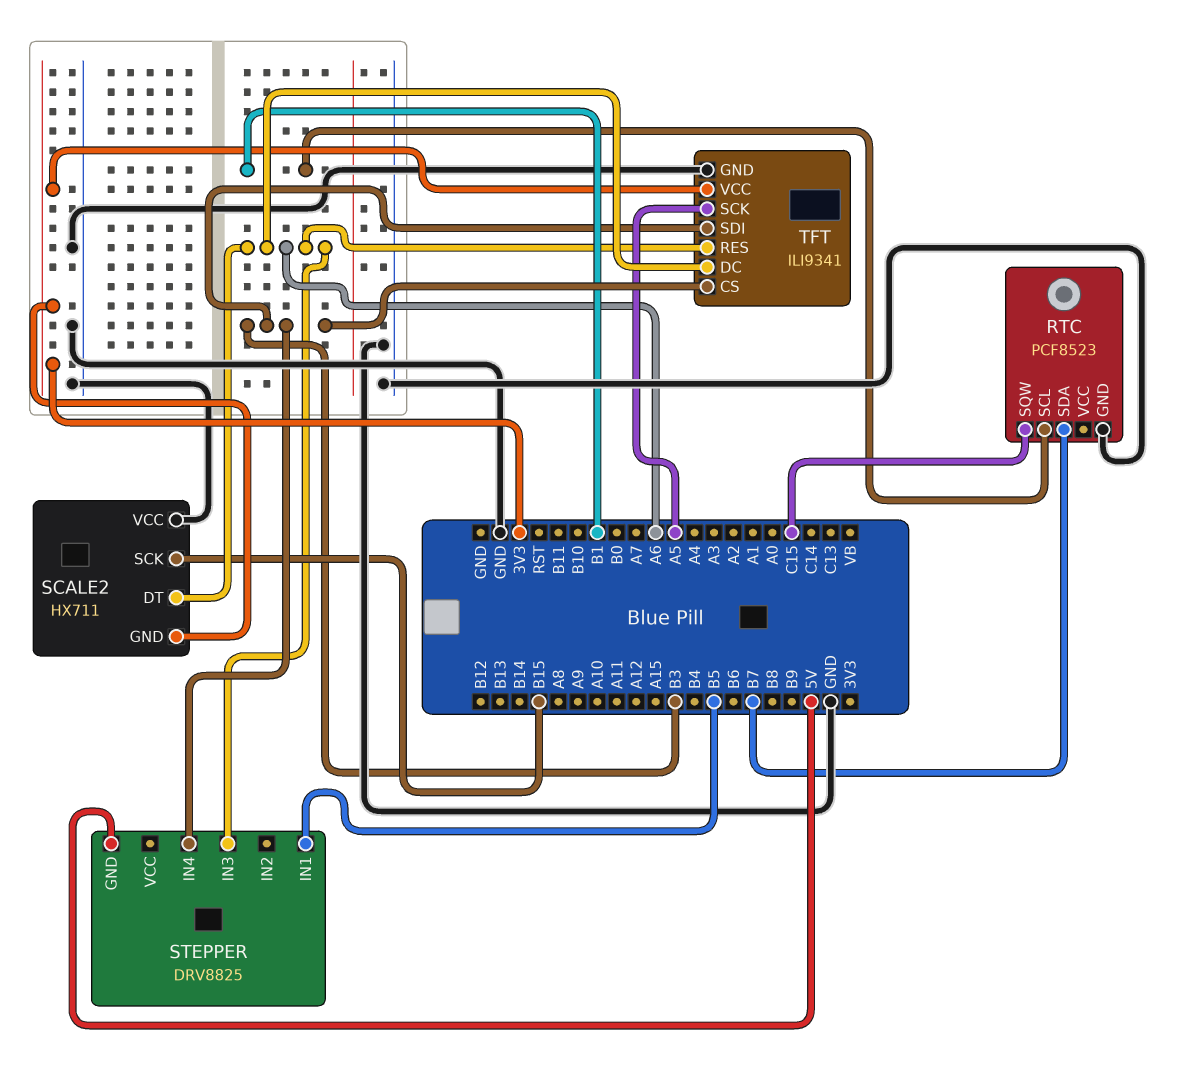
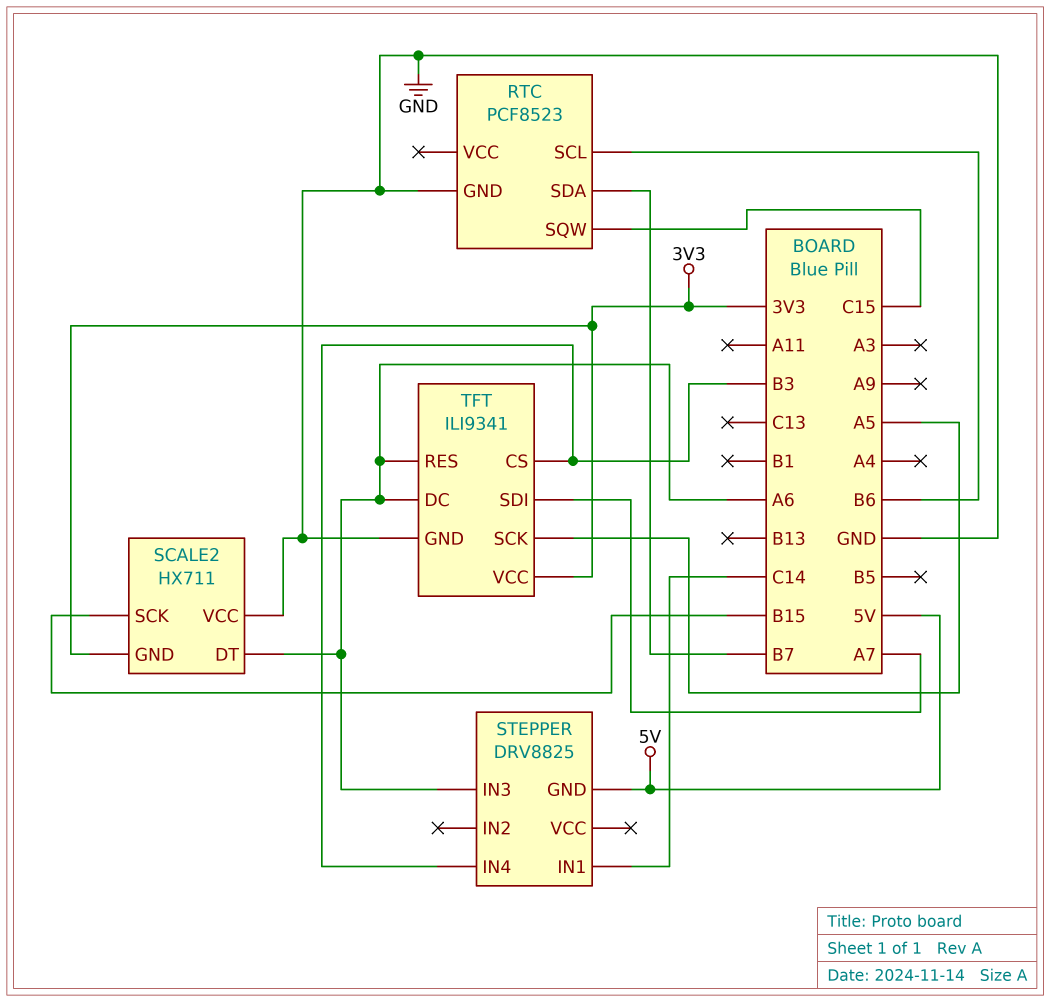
RTC pin SCL: B1 -> B6
STEPPER pin IN1: B5 -> C14
TFT pin SDI: B3 -> A7

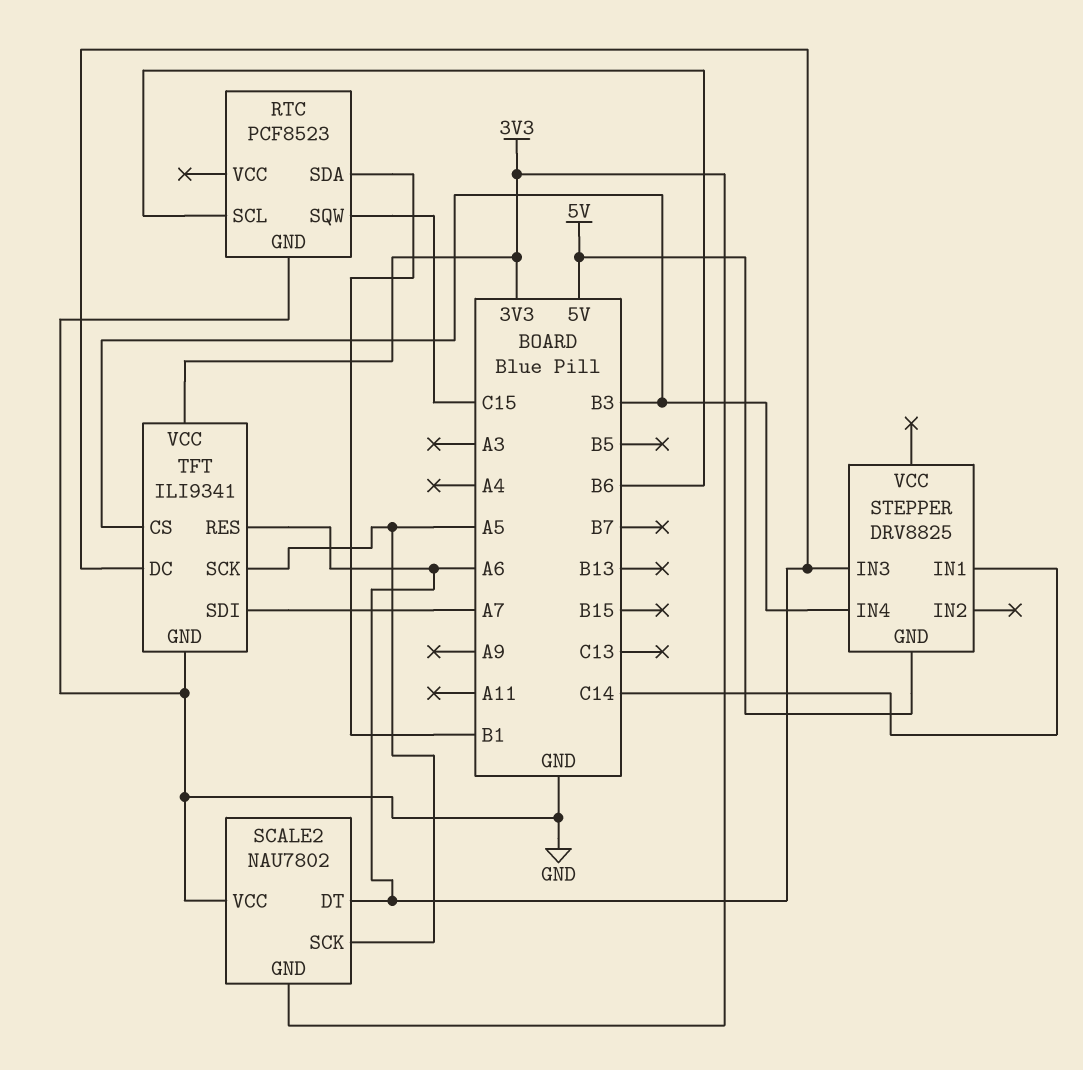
RTC pin SDA: B7 -> B1
SCALE2: HX711 -> NAU7802
SCALE2 pin SCK: B15 -> A5

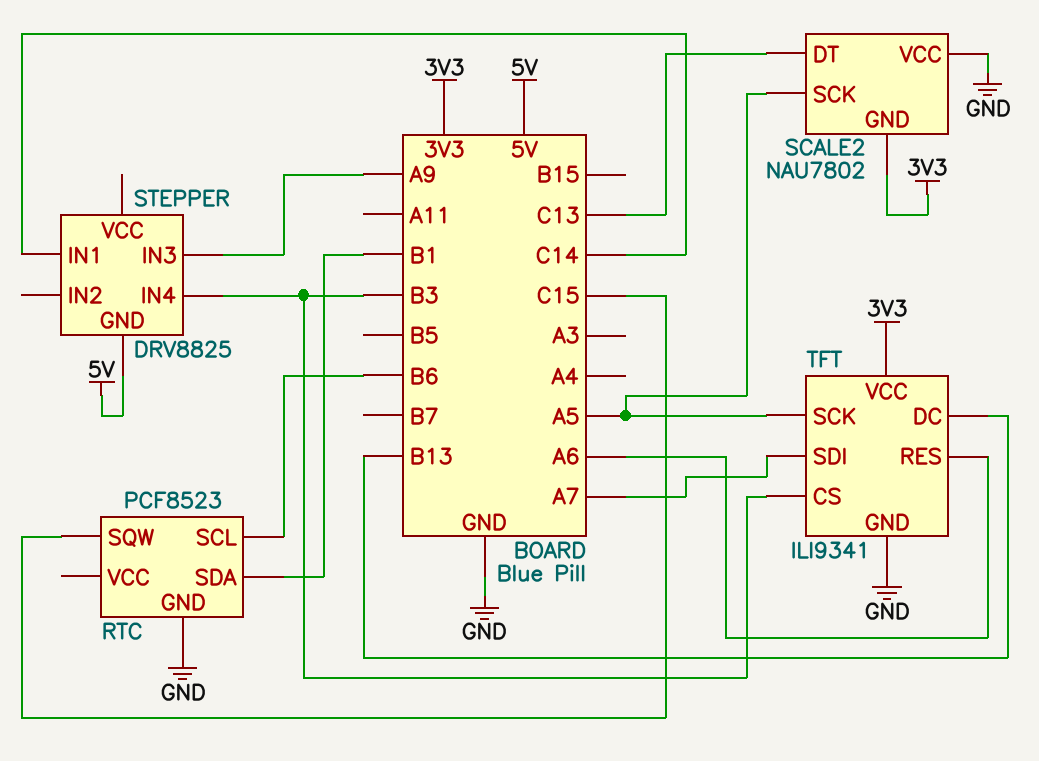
SCALE2 pin DT: A6 -> C13
STEPPER pin IN3: A6 -> A9
TFT pin DC: A6 -> B13

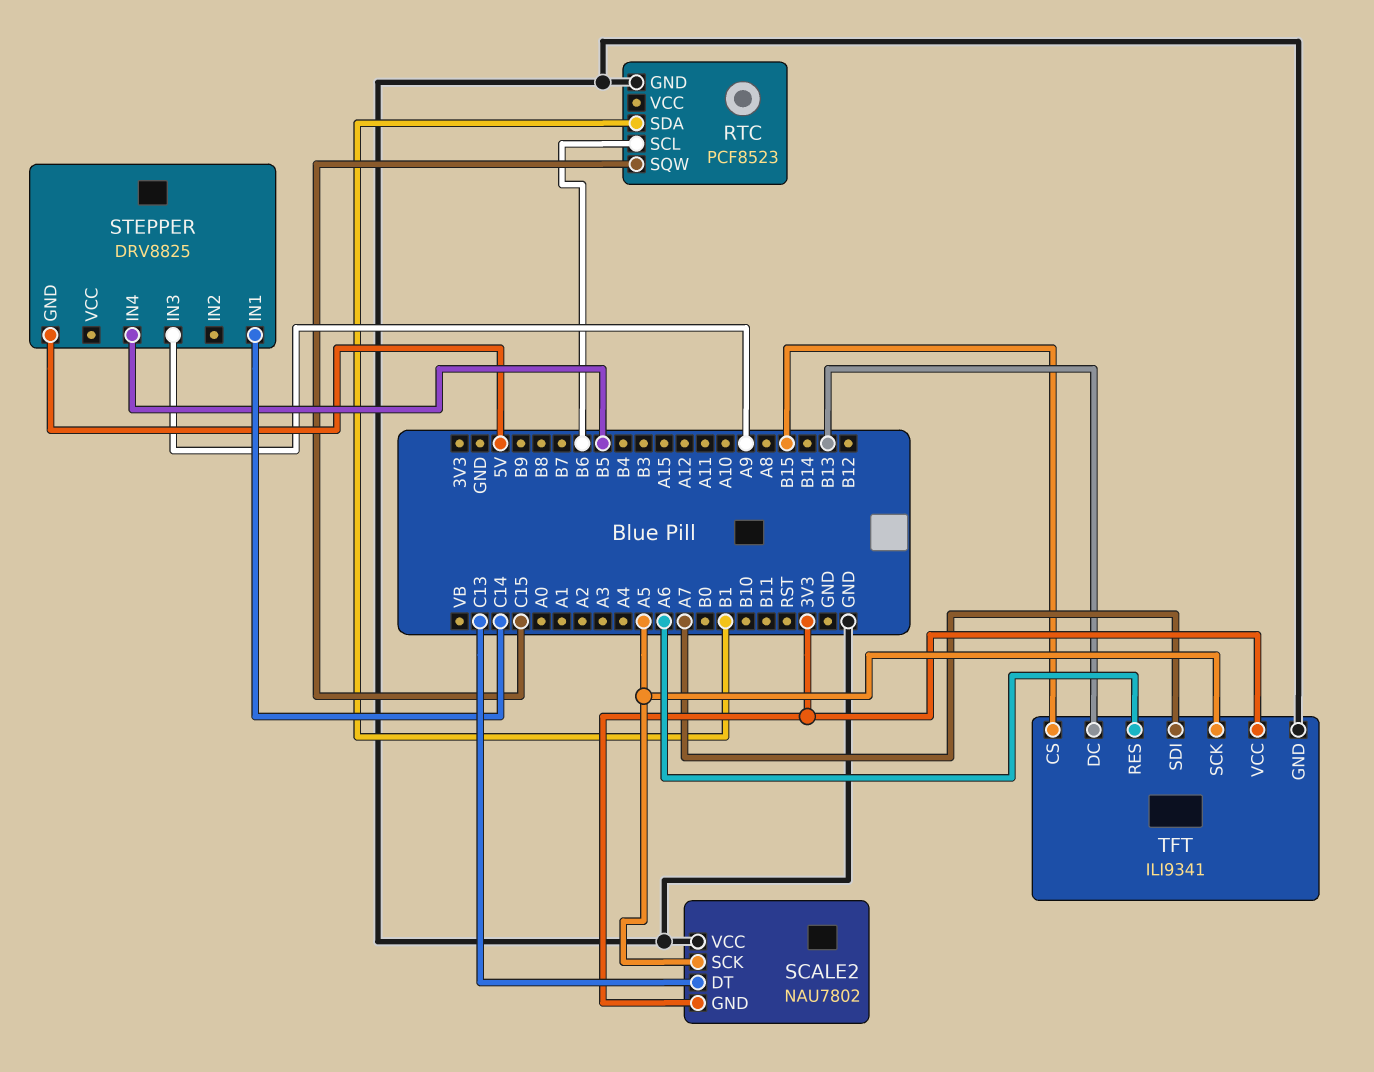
STEPPER pin IN4: B3 -> B5
TFT pin CS: B3 -> B15

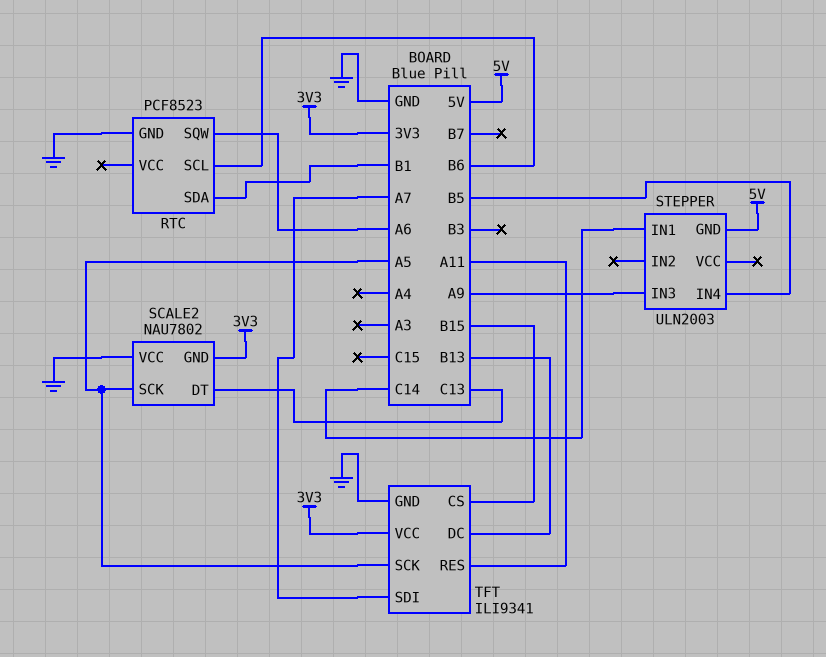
RTC pin SQW: C15 -> A6
STEPPER: DRV8825 -> ULN2003
TFT pin RES: A6 -> A11

